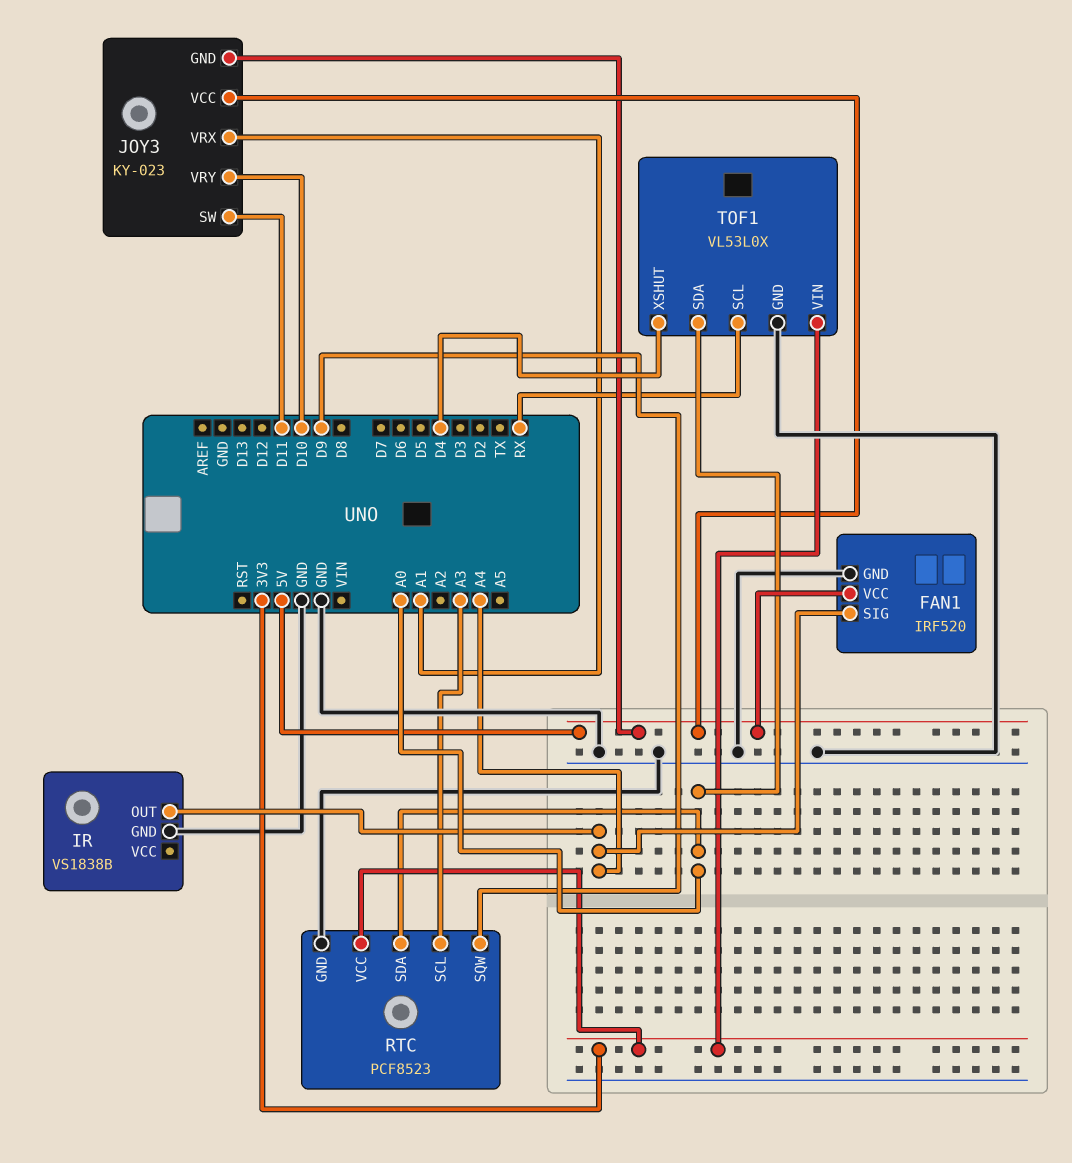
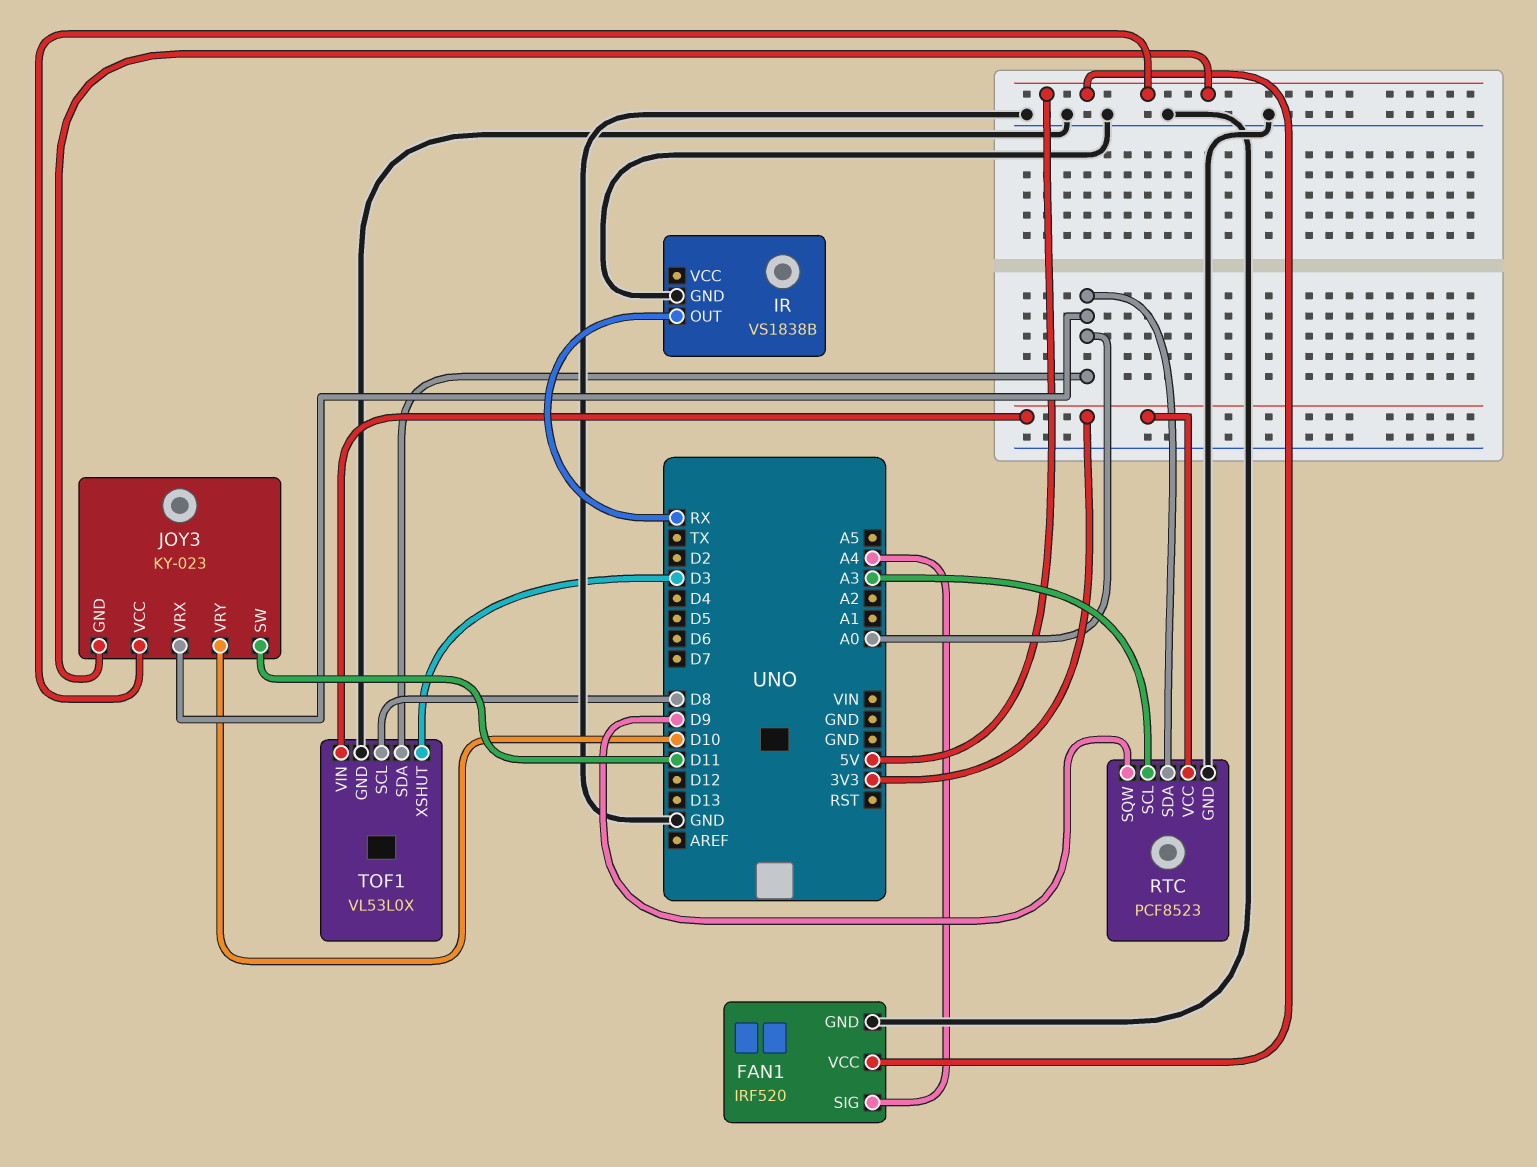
IR pin OUT: A4 -> RX
JOY3 pin VRX: A1 -> A0
TOF1 pin SCL: RX -> D8
TOF1 pin XSHUT: D4 -> D3

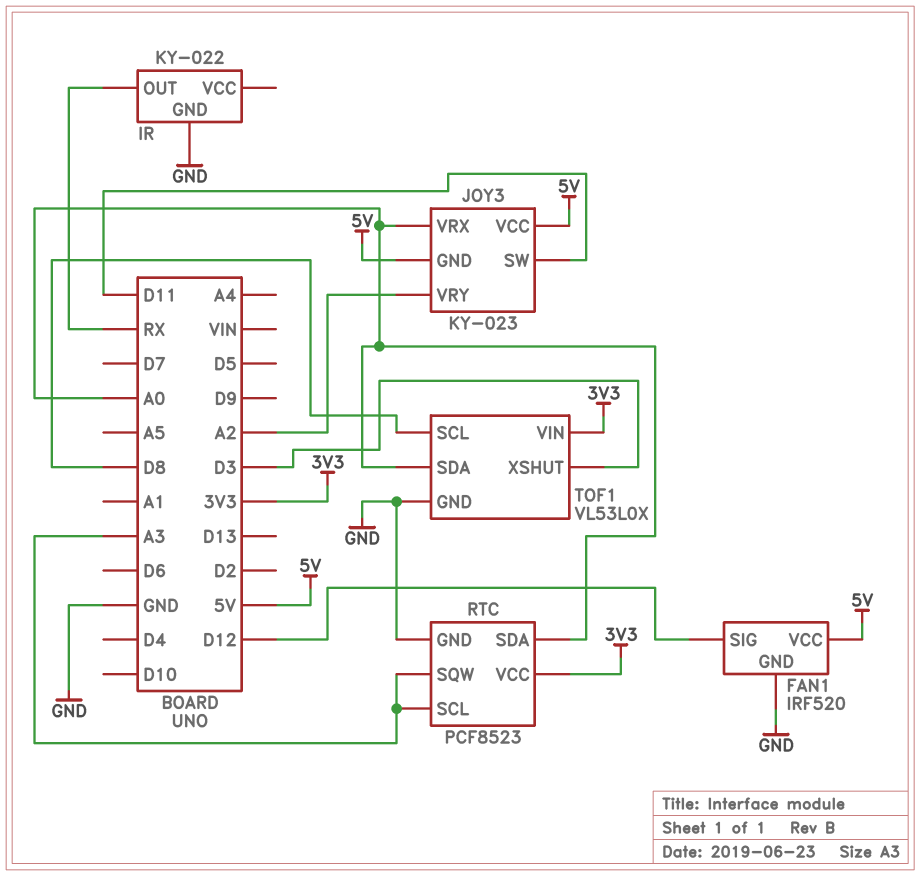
FAN1 pin SIG: A4 -> D12
IR: VS1838B -> KY-022
JOY3 pin VRY: D10 -> A2
RTC pin SQW: D9 -> A3

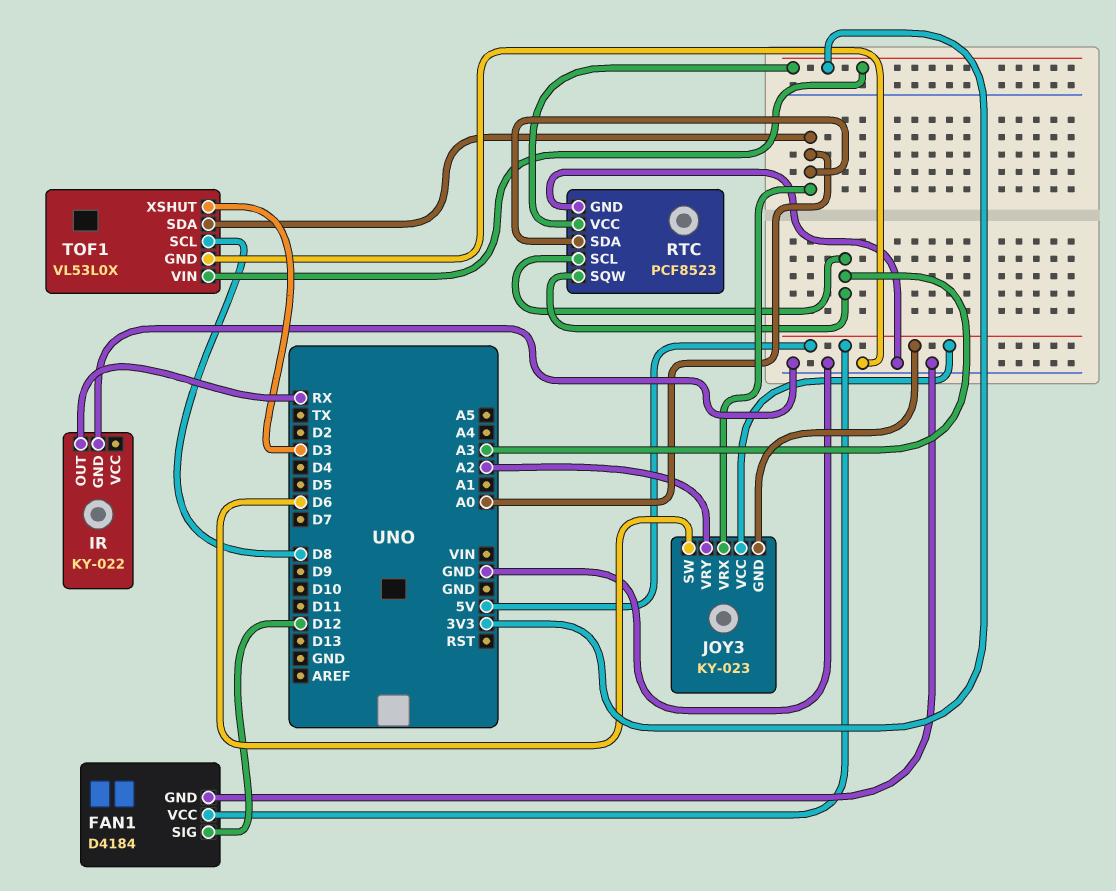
FAN1: IRF520 -> D4184
JOY3 pin SW: D11 -> D6

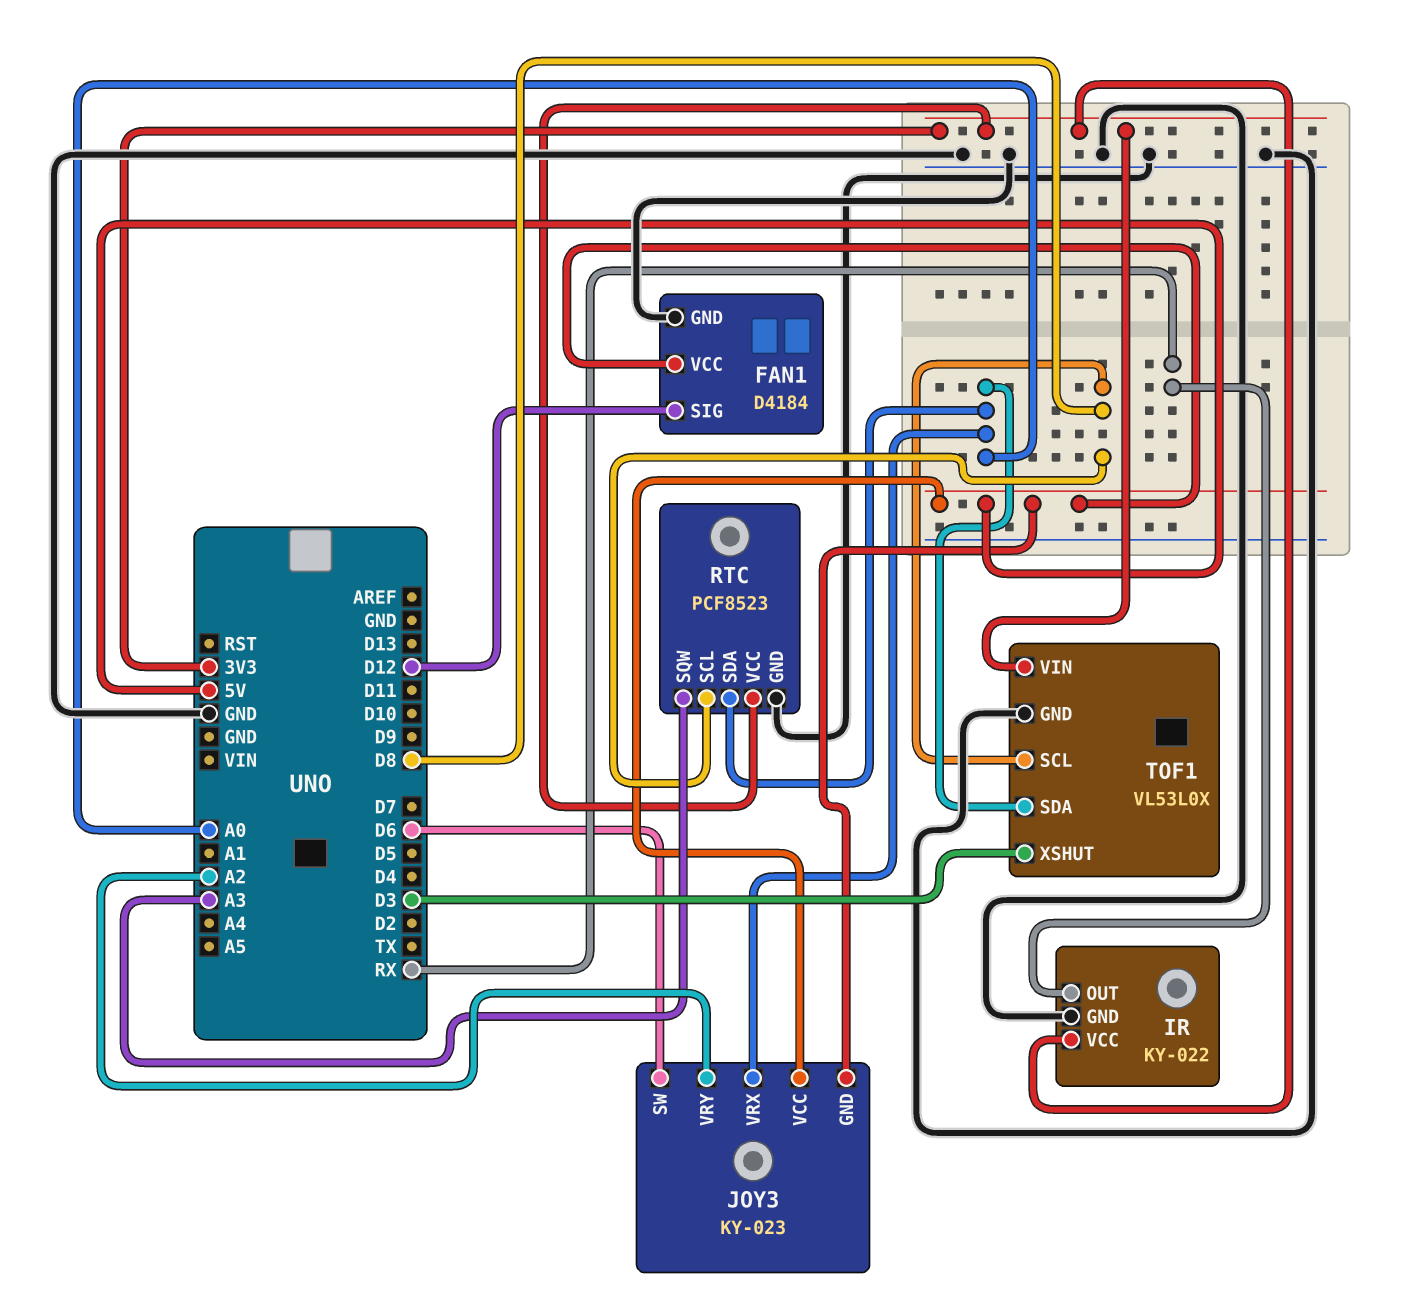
IR pin VCC: none -> 3V3
RTC pin SCL: A3 -> D8

